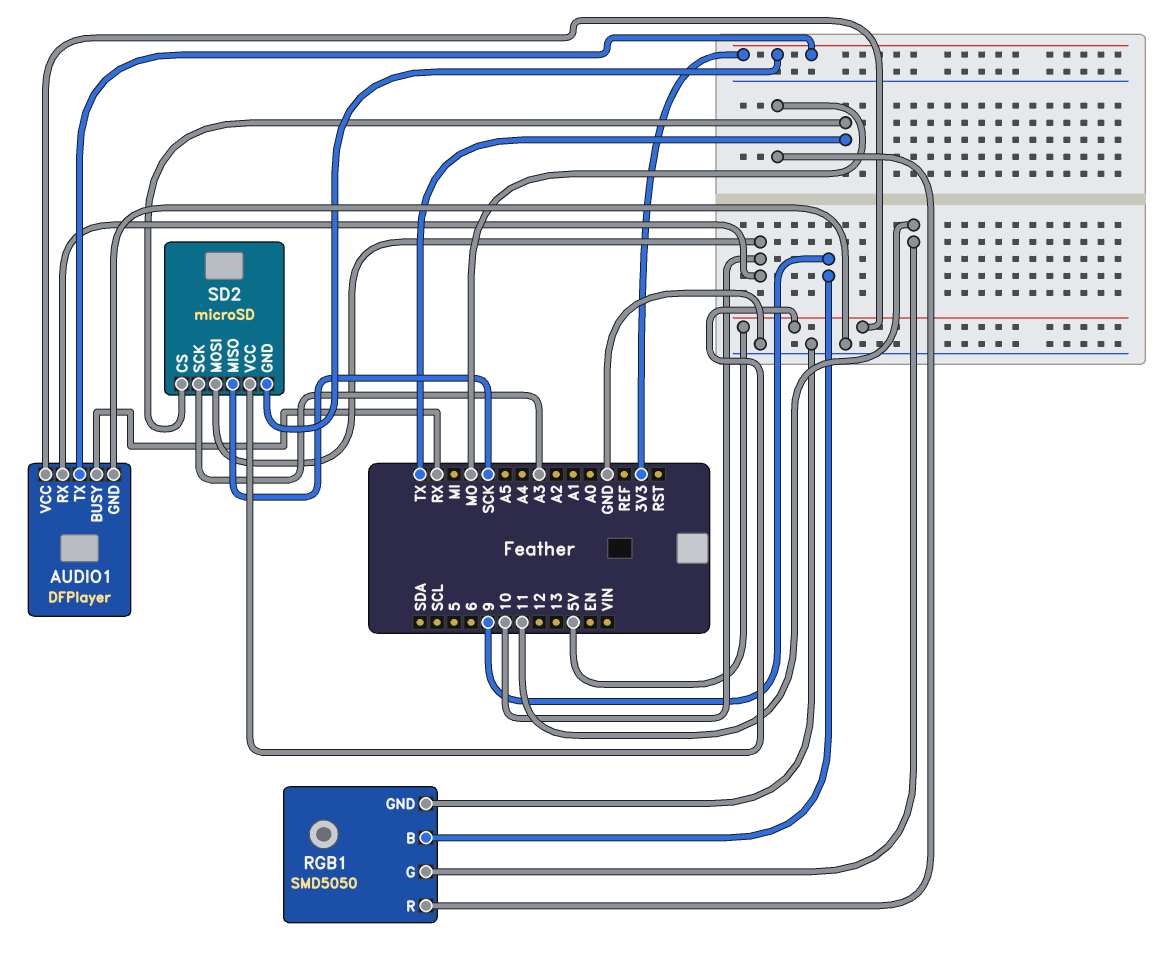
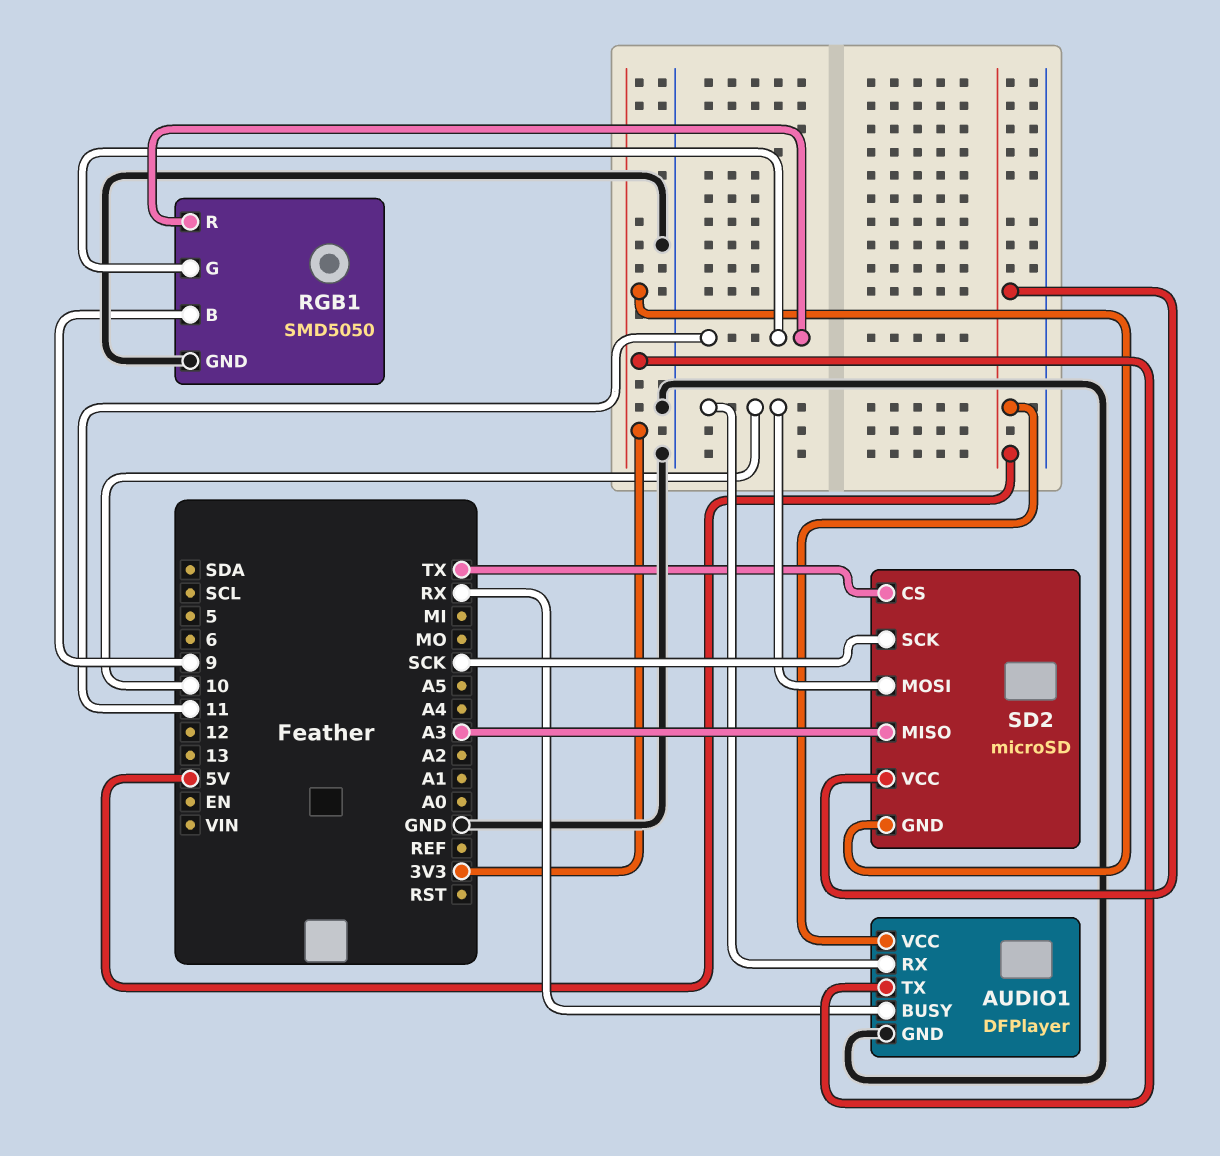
RGB1 pin R: MO -> 11
SD2 pin MISO: SCK -> A3
SD2 pin SCK: A3 -> SCK

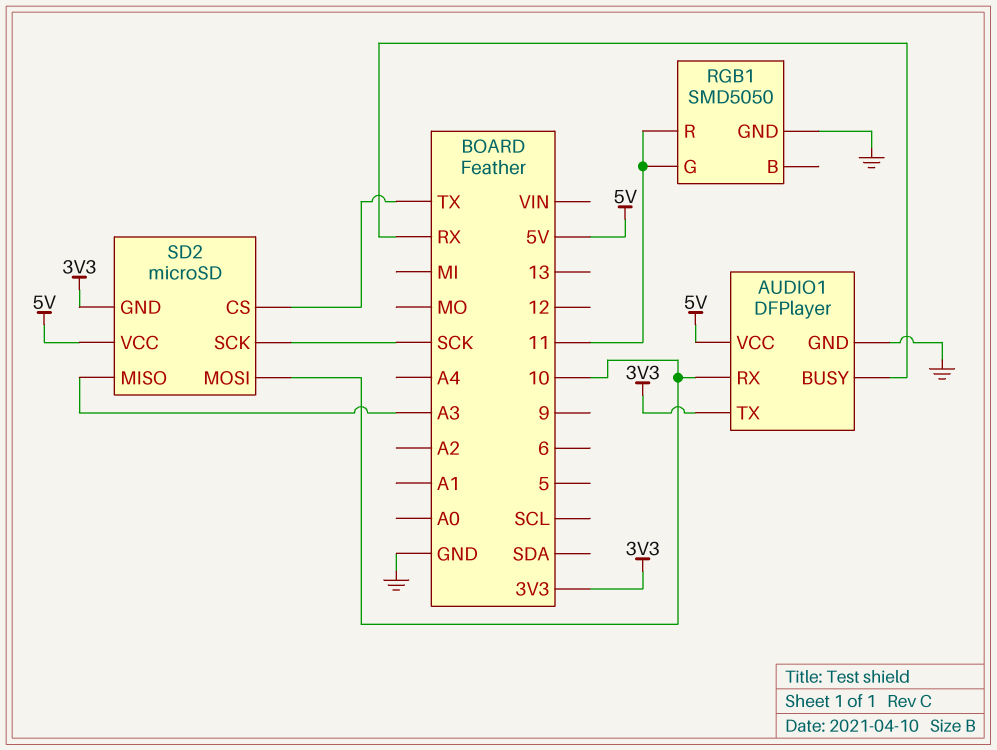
RGB1 pin B: 9 -> none

